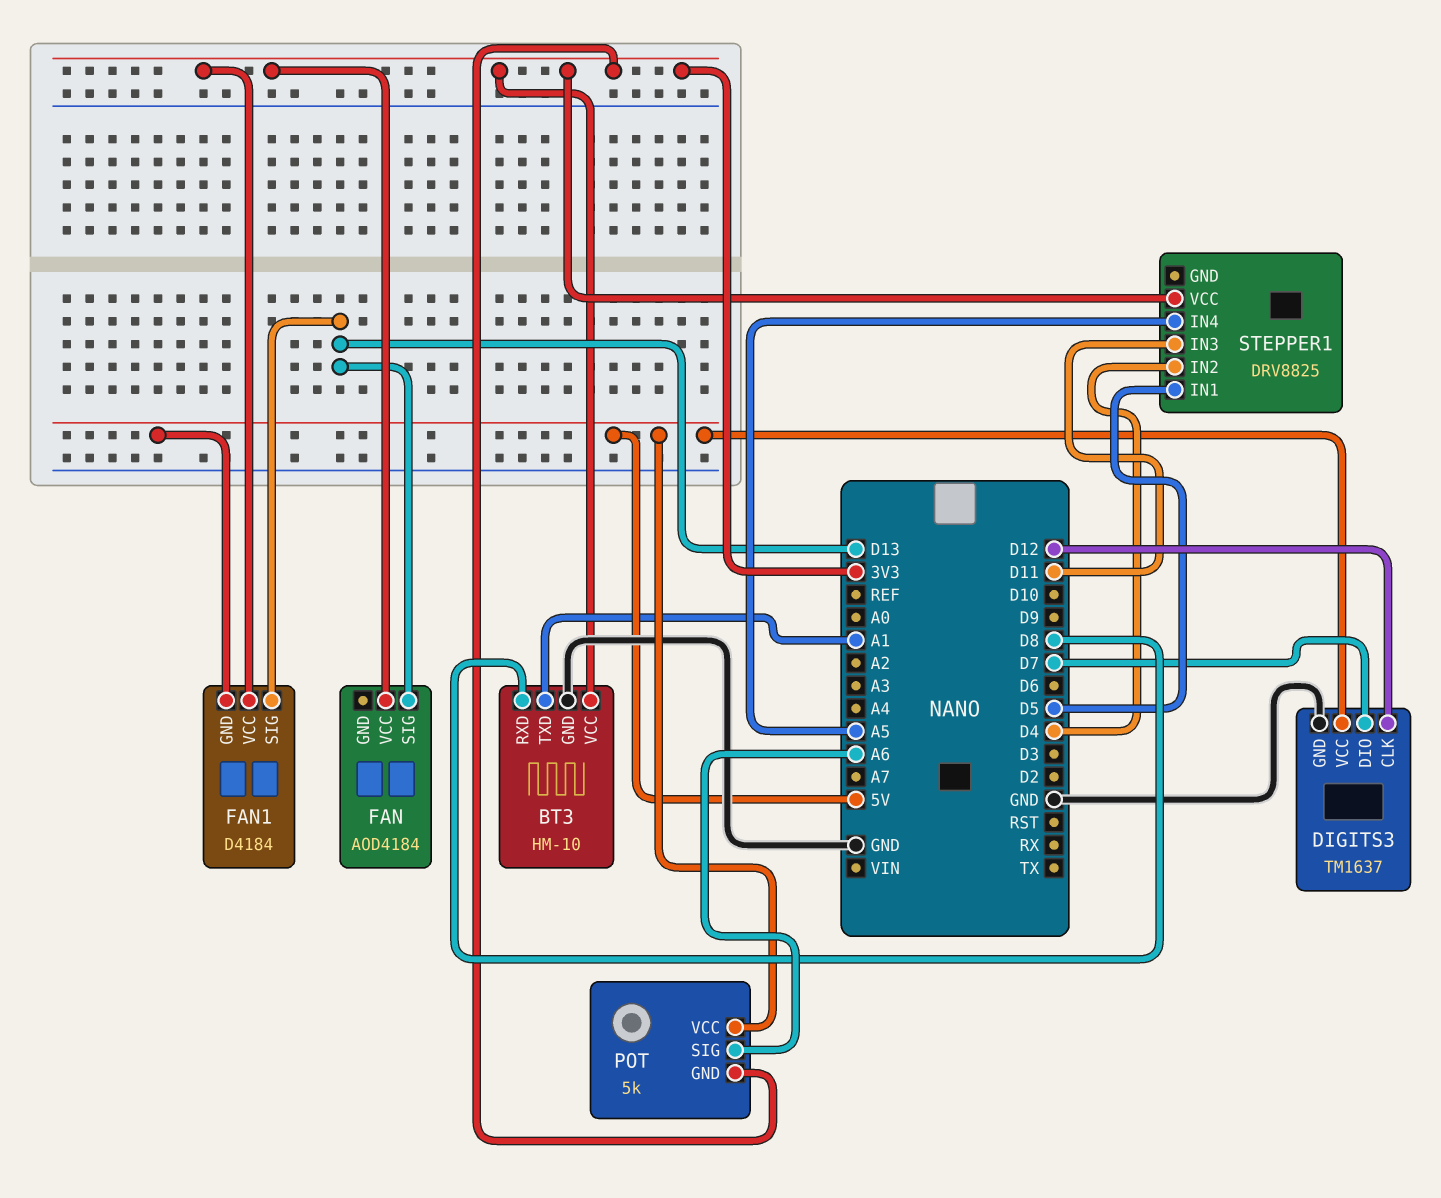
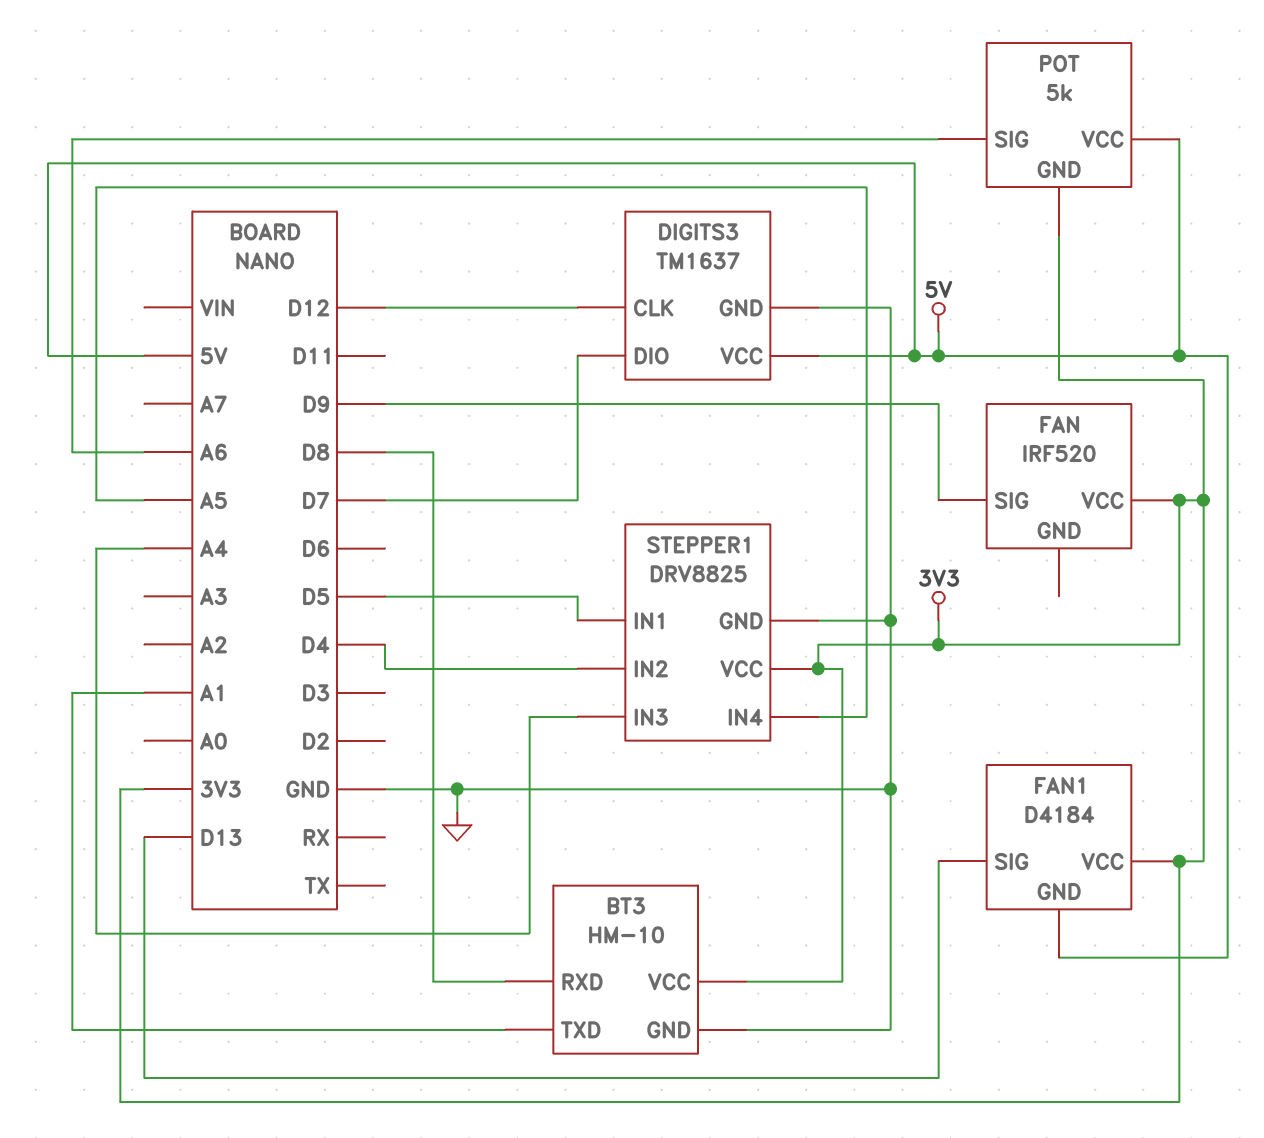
FAN: AOD4184 -> IRF520
FAN pin SIG: D13 -> D9
STEPPER1 pin GND: none -> GND
STEPPER1 pin IN3: D11 -> A4

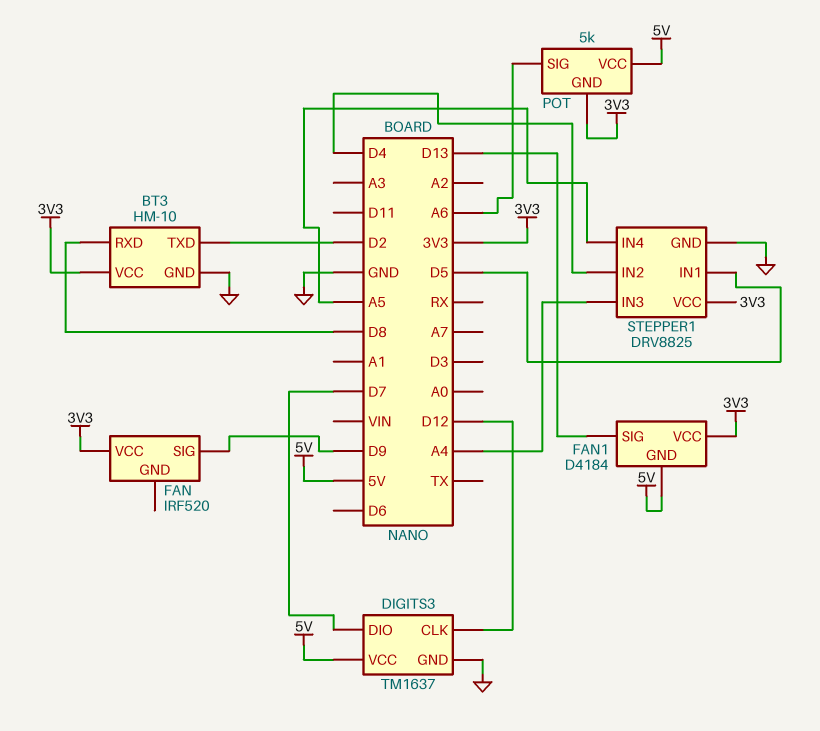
BT3 pin TXD: A1 -> D2

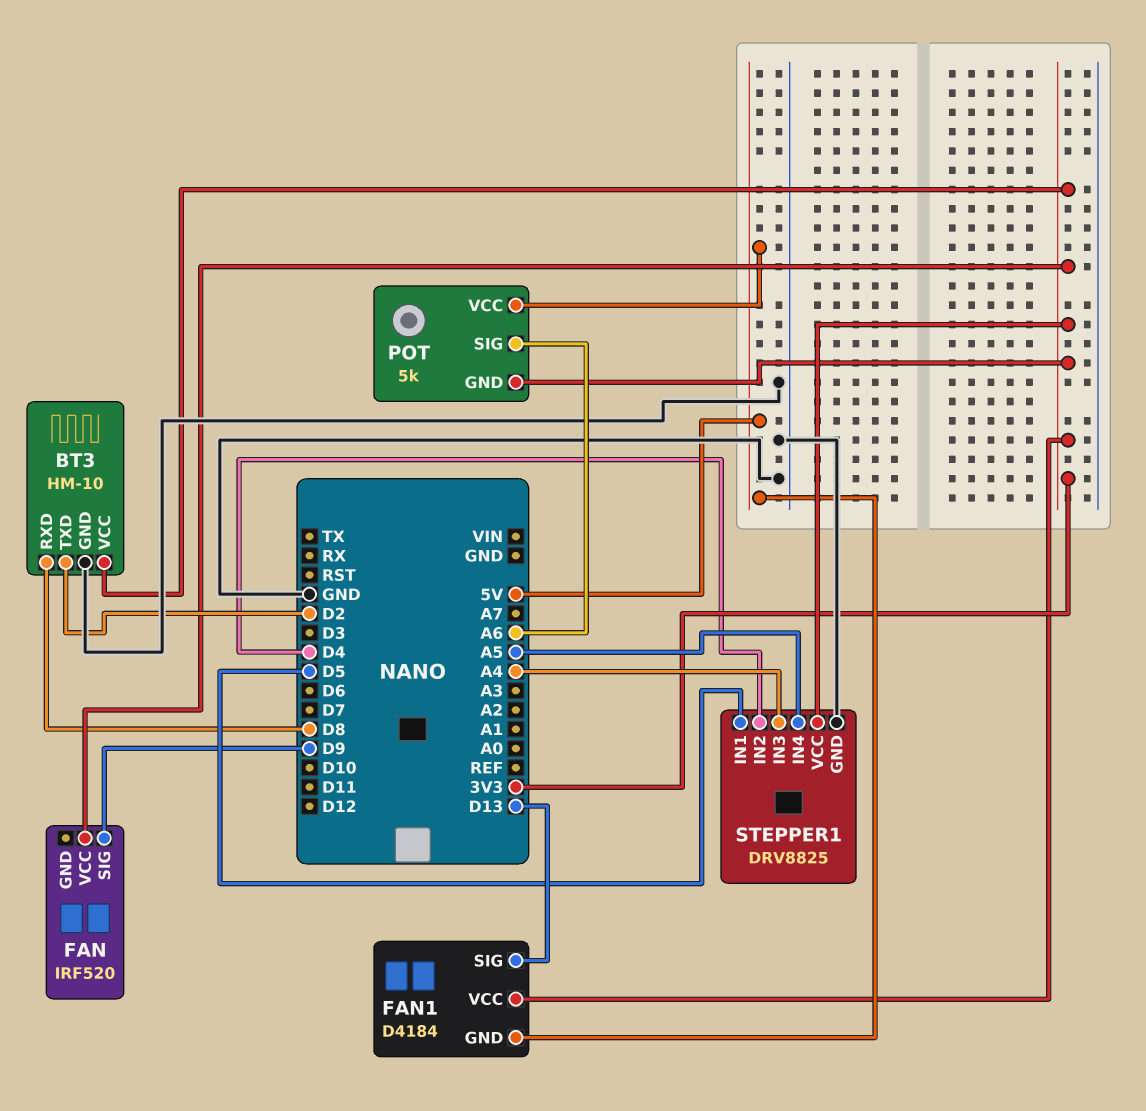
DIGITS3: TM1637 -> none
DIGITS3 pin CLK: D12 -> none
DIGITS3 pin DIO: D7 -> none
DIGITS3 pin GND: GND -> none
DIGITS3 pin VCC: 5V -> none

